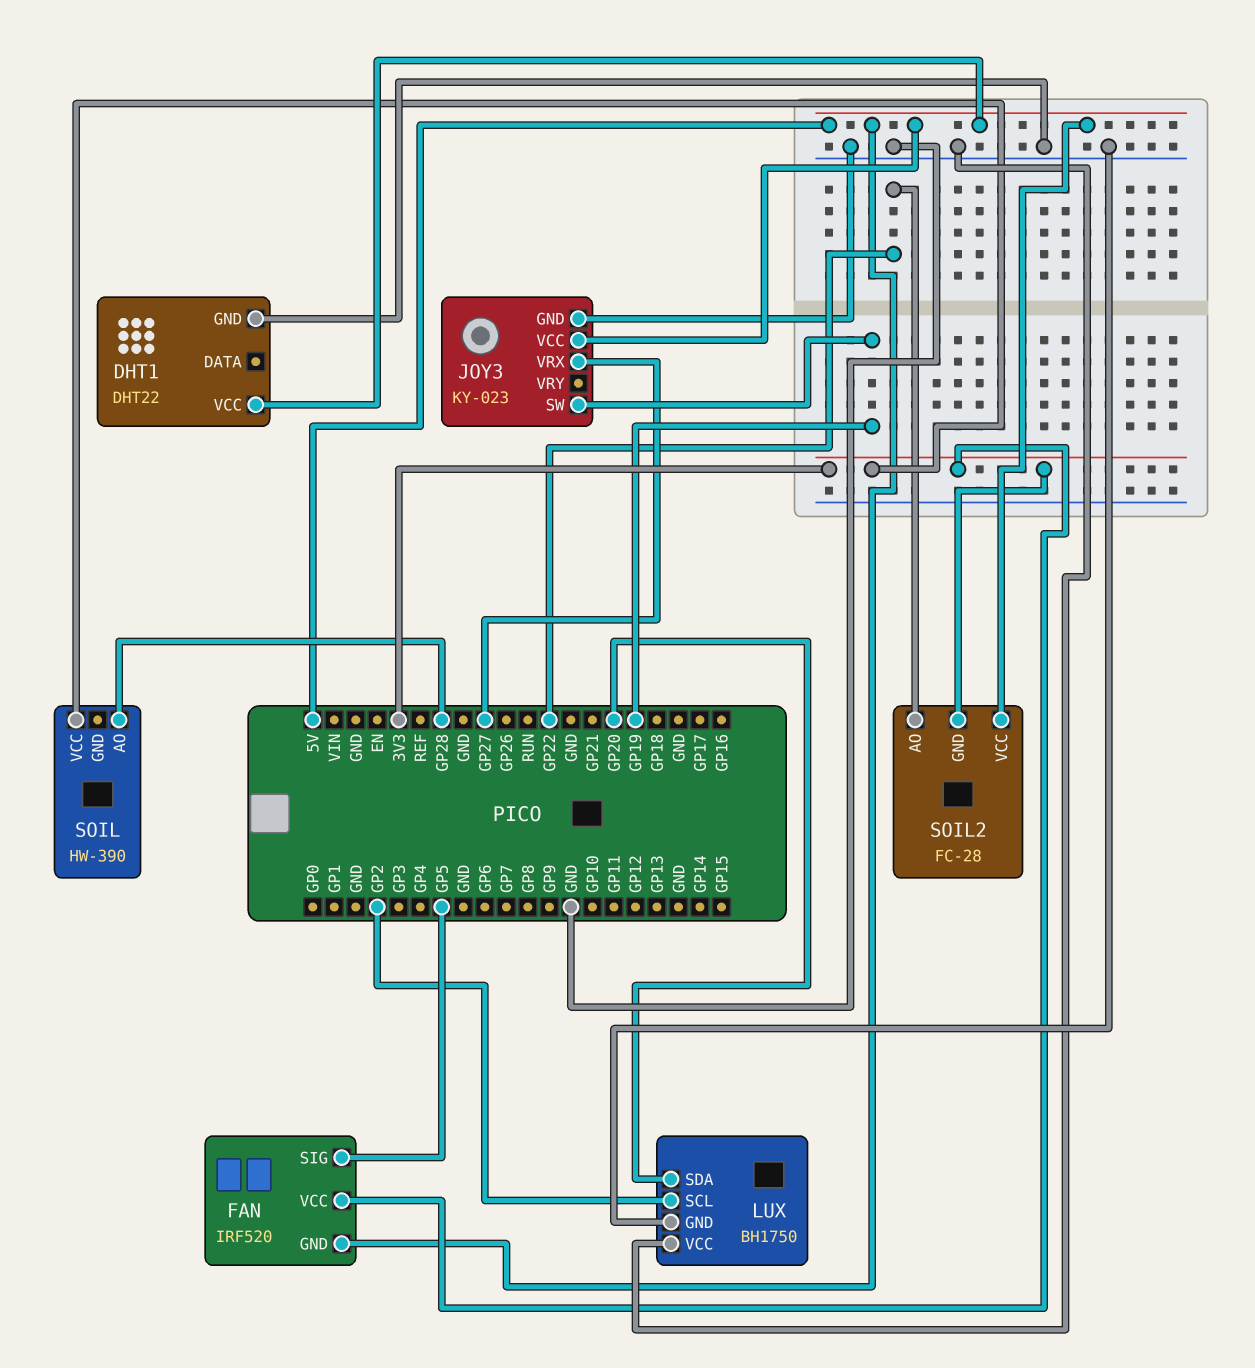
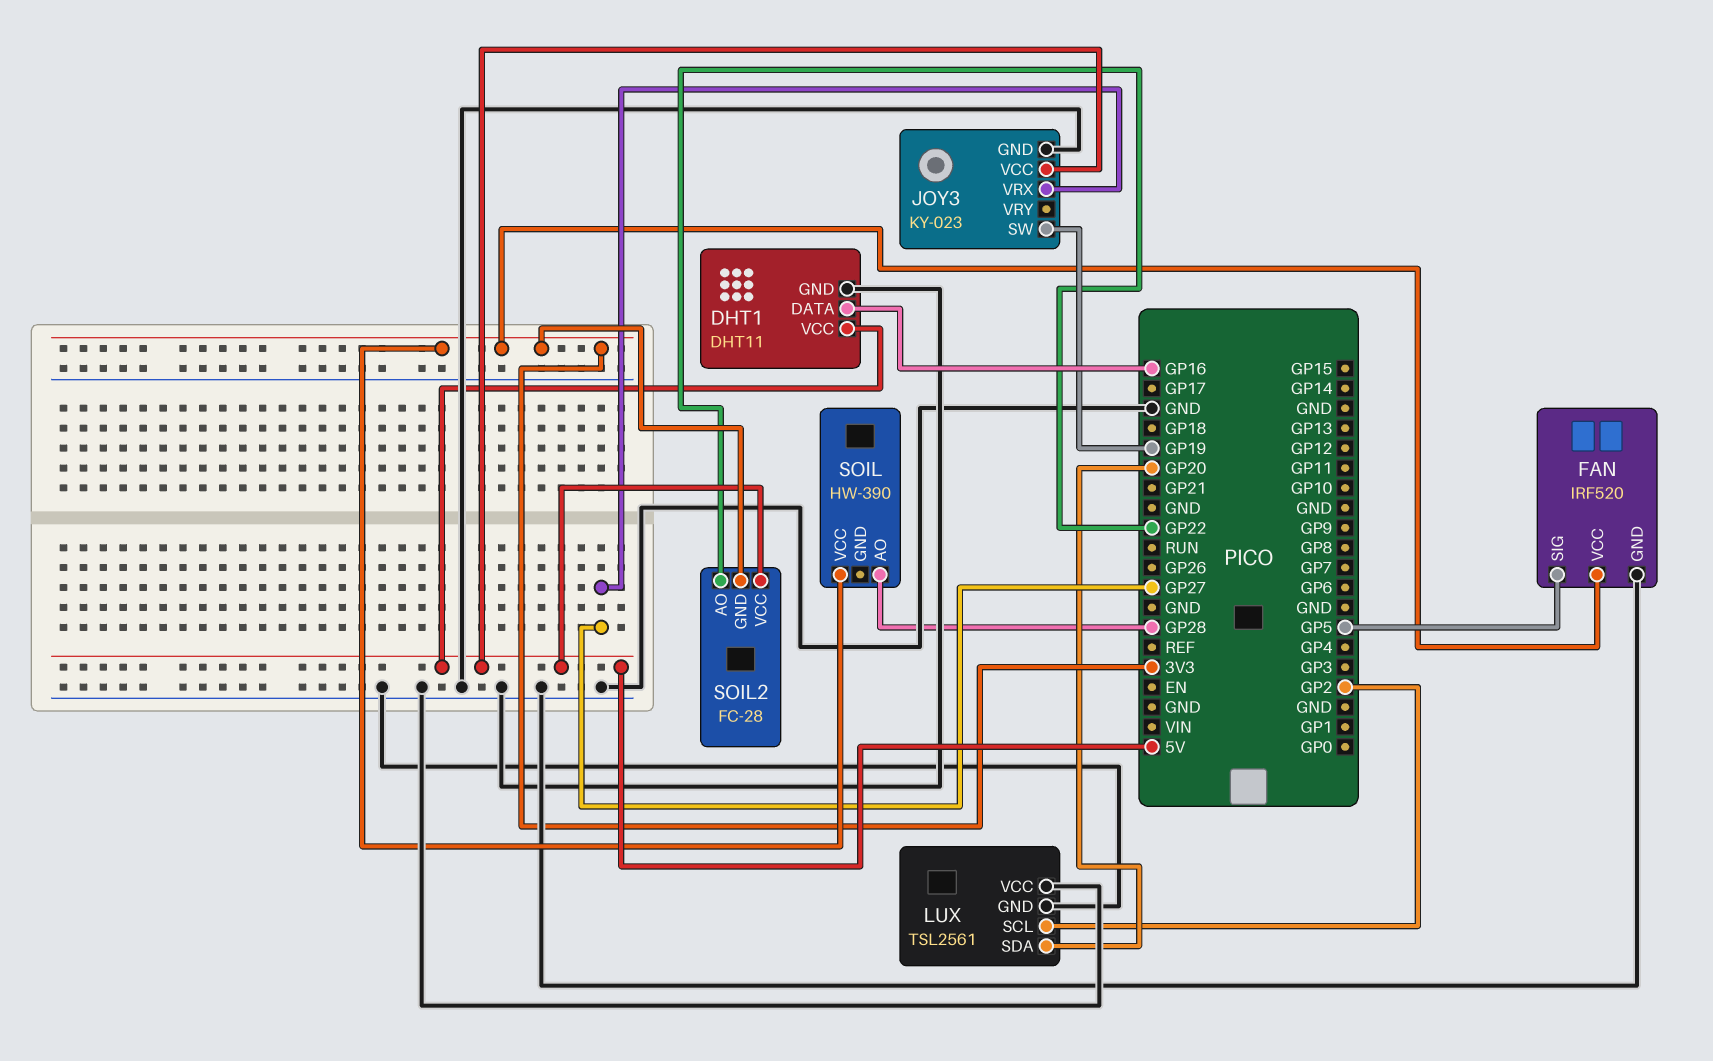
DHT1: DHT22 -> DHT11
DHT1 pin DATA: none -> GP16
FAN pin GND: 5V -> GND
LUX: BH1750 -> TSL2561

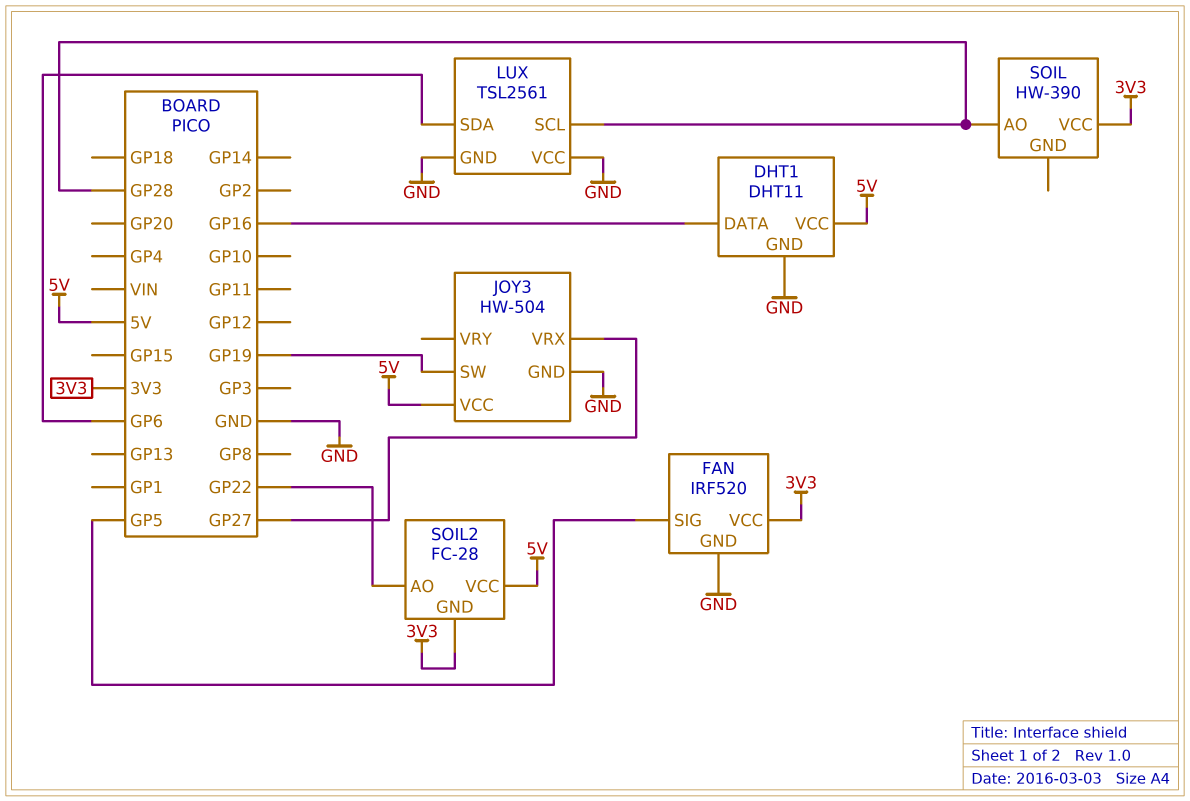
JOY3: KY-023 -> HW-504
LUX pin SCL: GP2 -> GP28
LUX pin SDA: GP20 -> GP6

